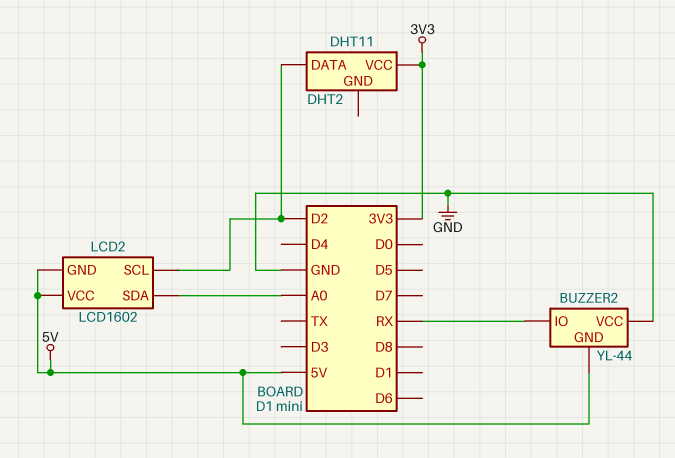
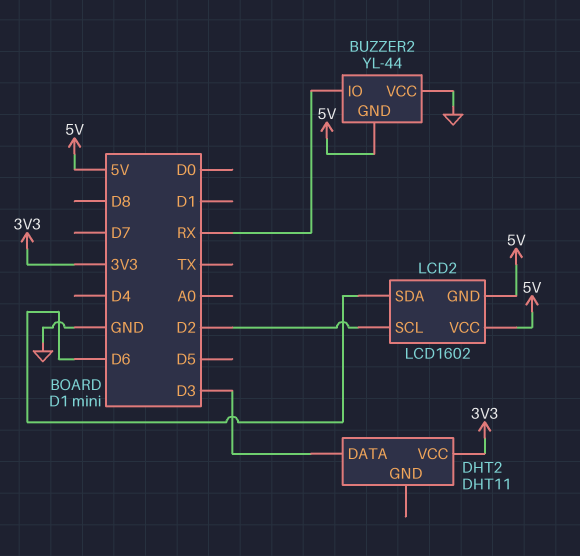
DHT2 pin DATA: D2 -> D3
LCD2 pin SDA: A0 -> D6

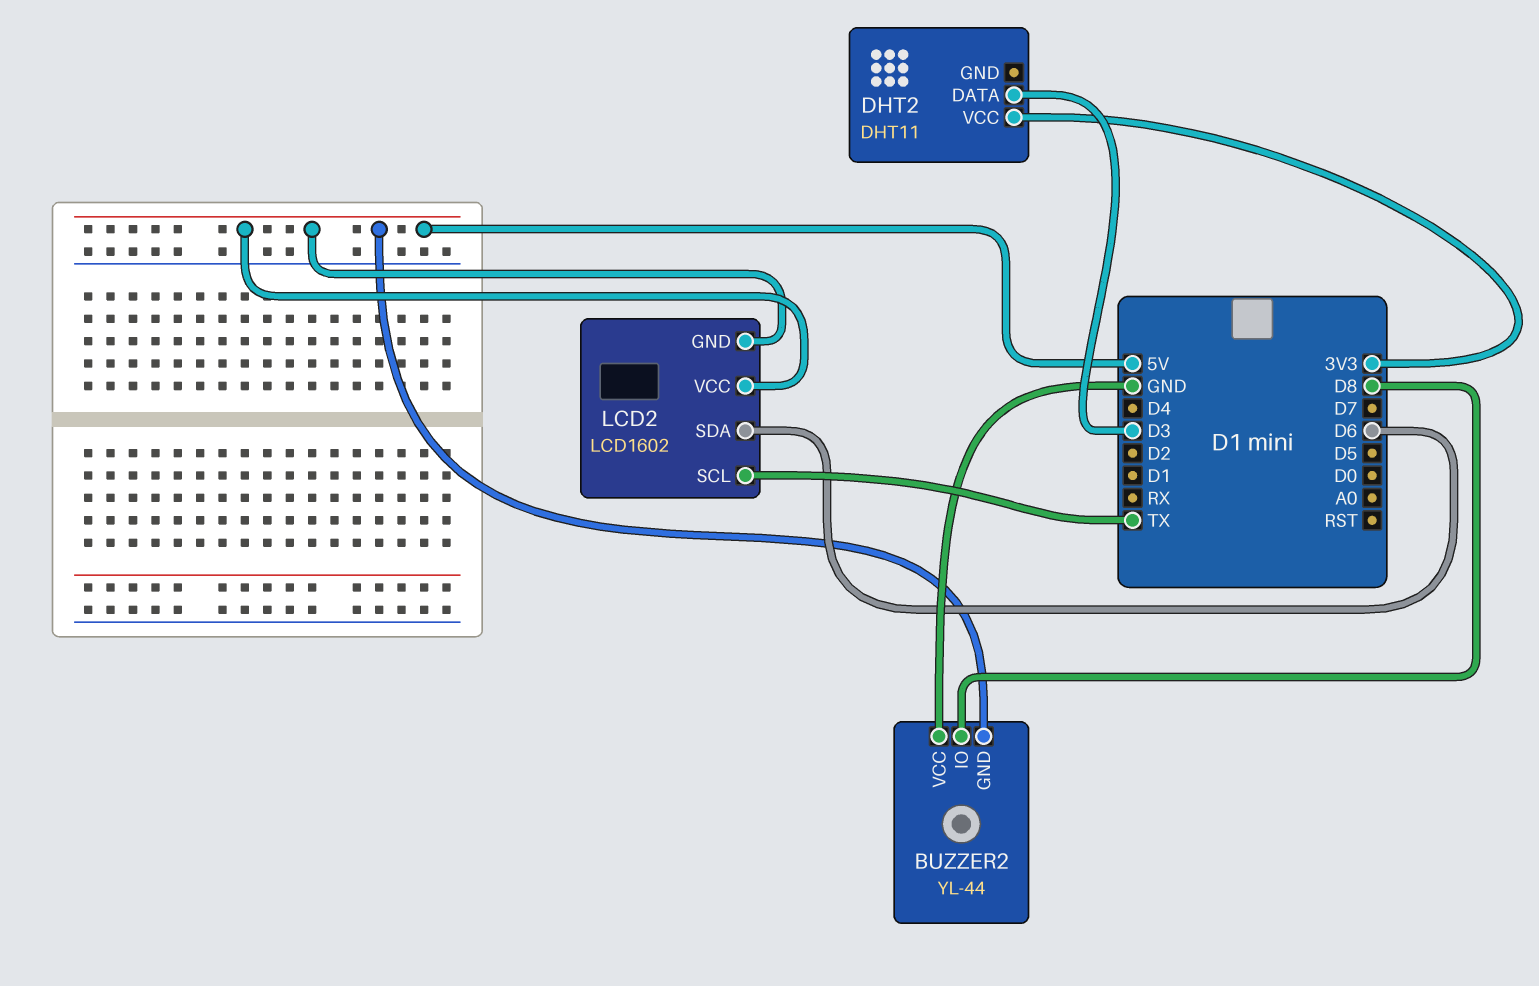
BUZZER2 pin IO: RX -> D8
LCD2 pin SCL: D2 -> TX

